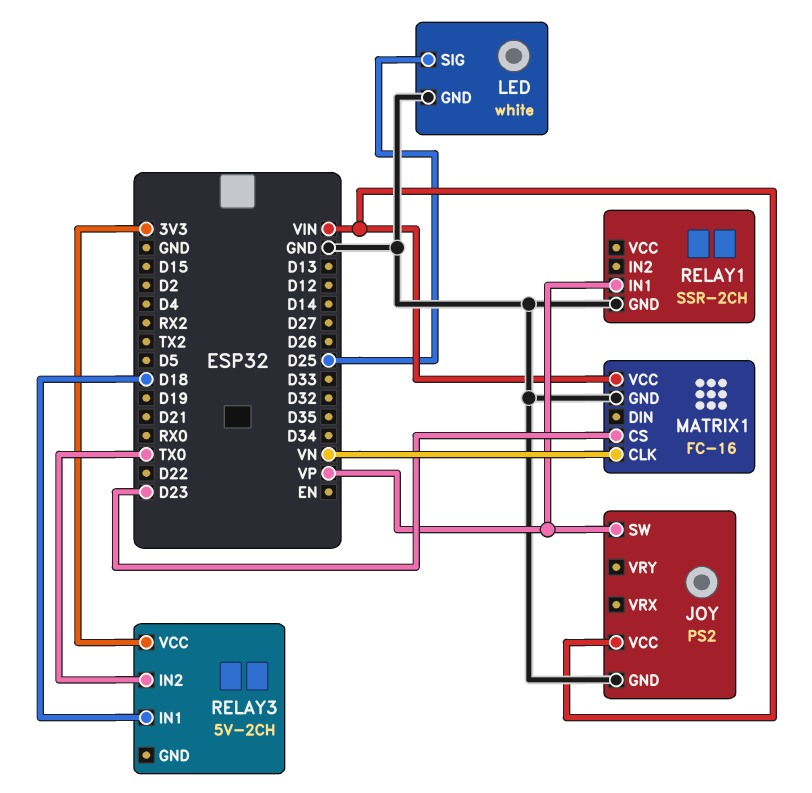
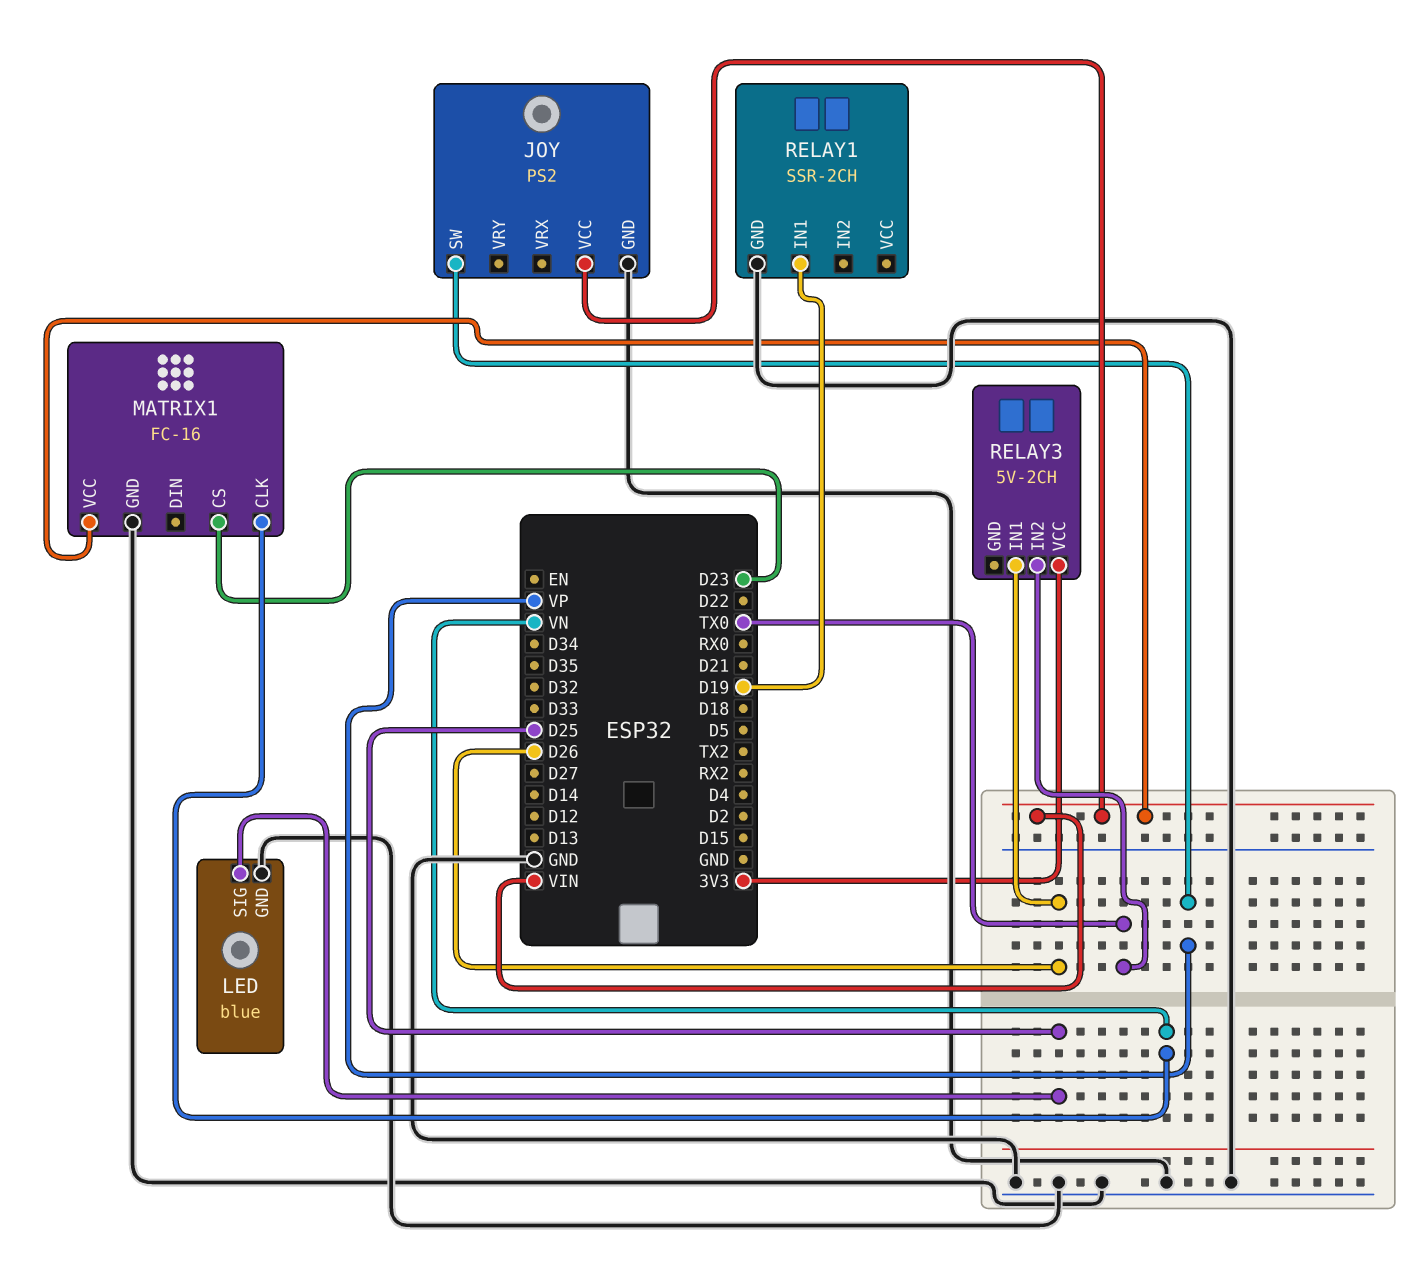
LED: white -> blue
RELAY1 pin IN1: VP -> D19
RELAY3 pin IN1: D18 -> D26

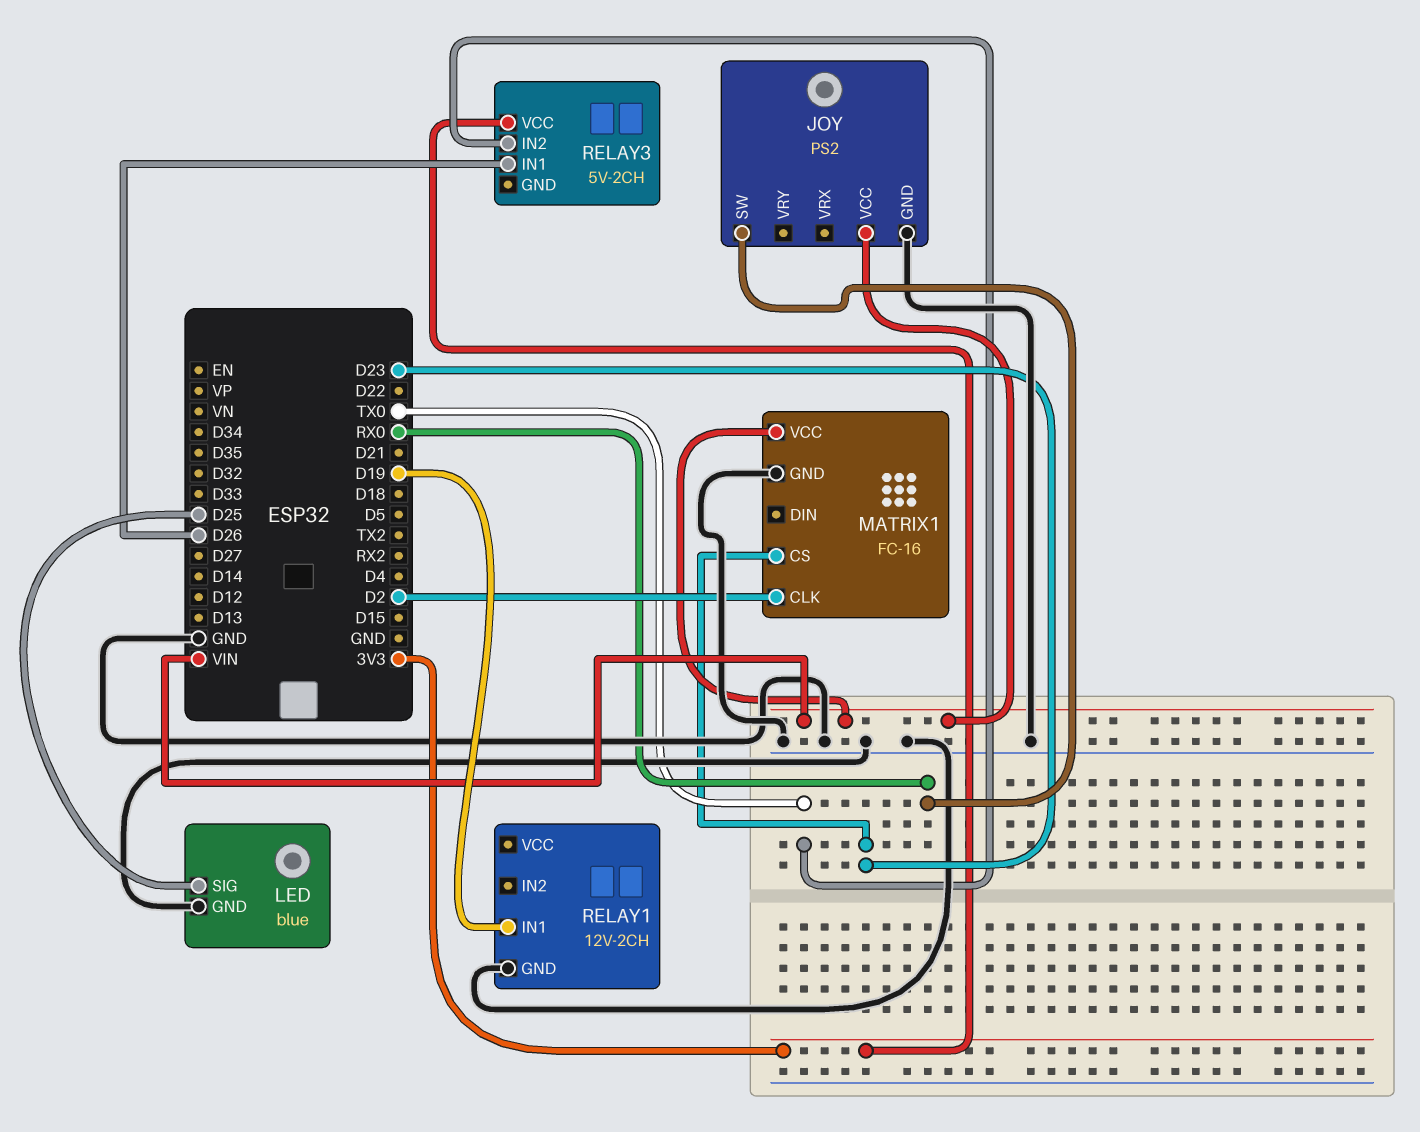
JOY pin SW: VP -> RX0
MATRIX1 pin CLK: VN -> D2
RELAY1: SSR-2CH -> 12V-2CH

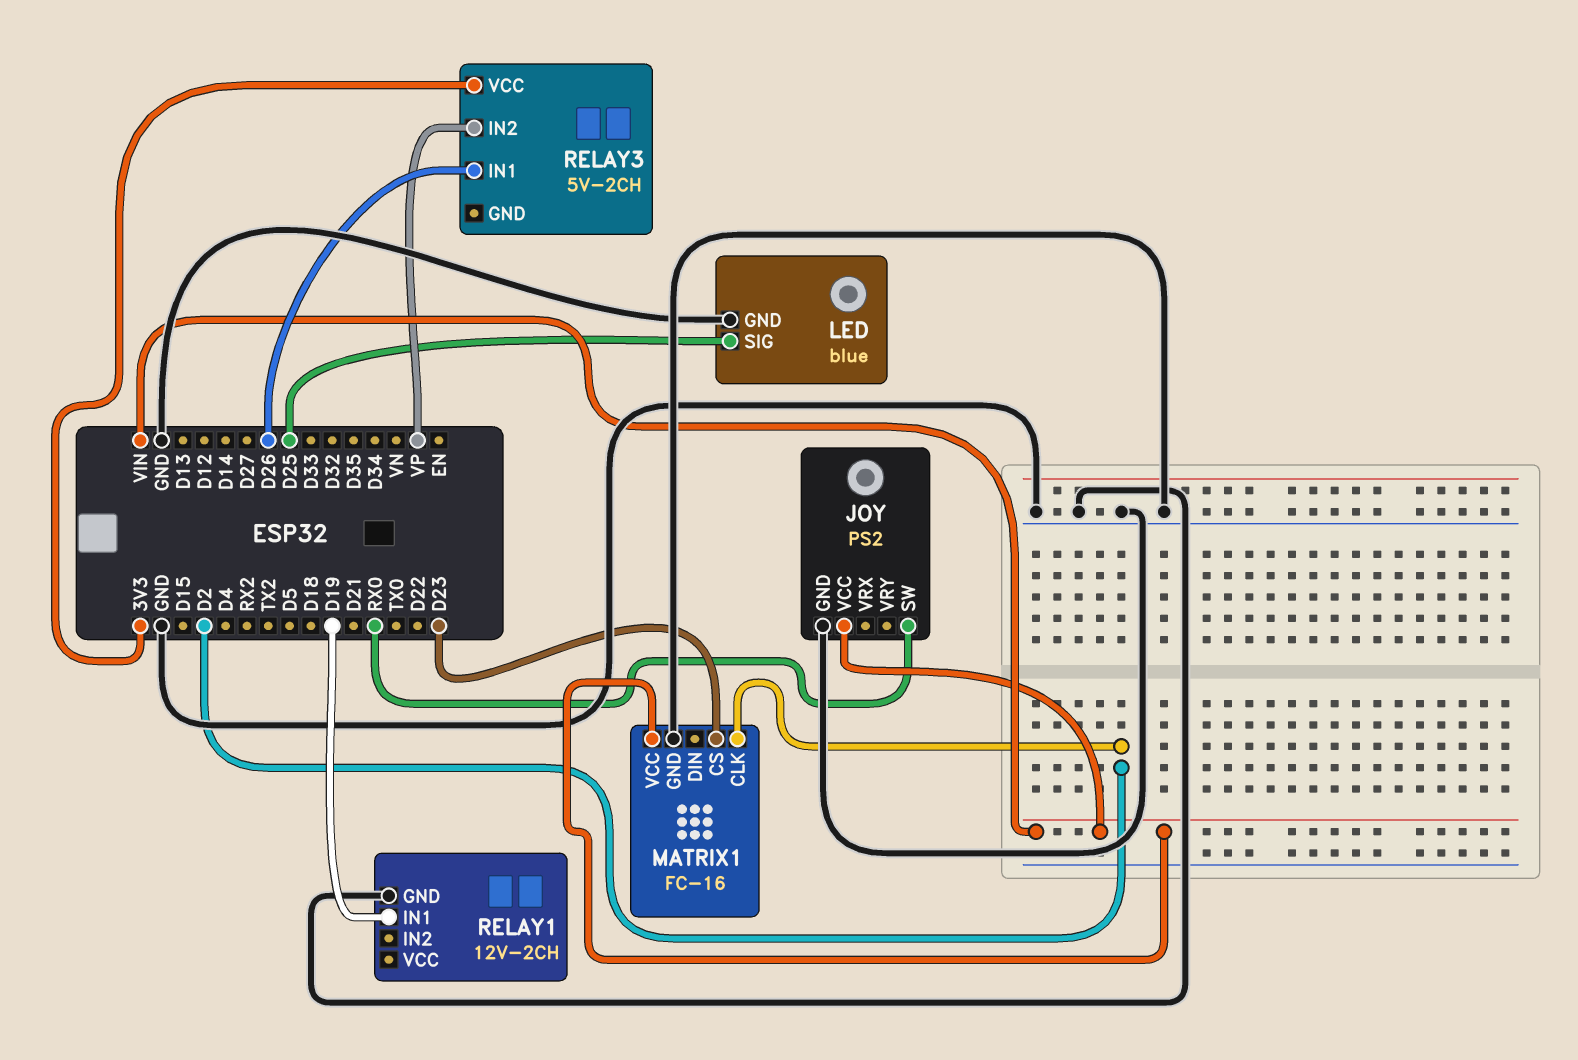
RELAY3 pin IN2: TX0 -> VP

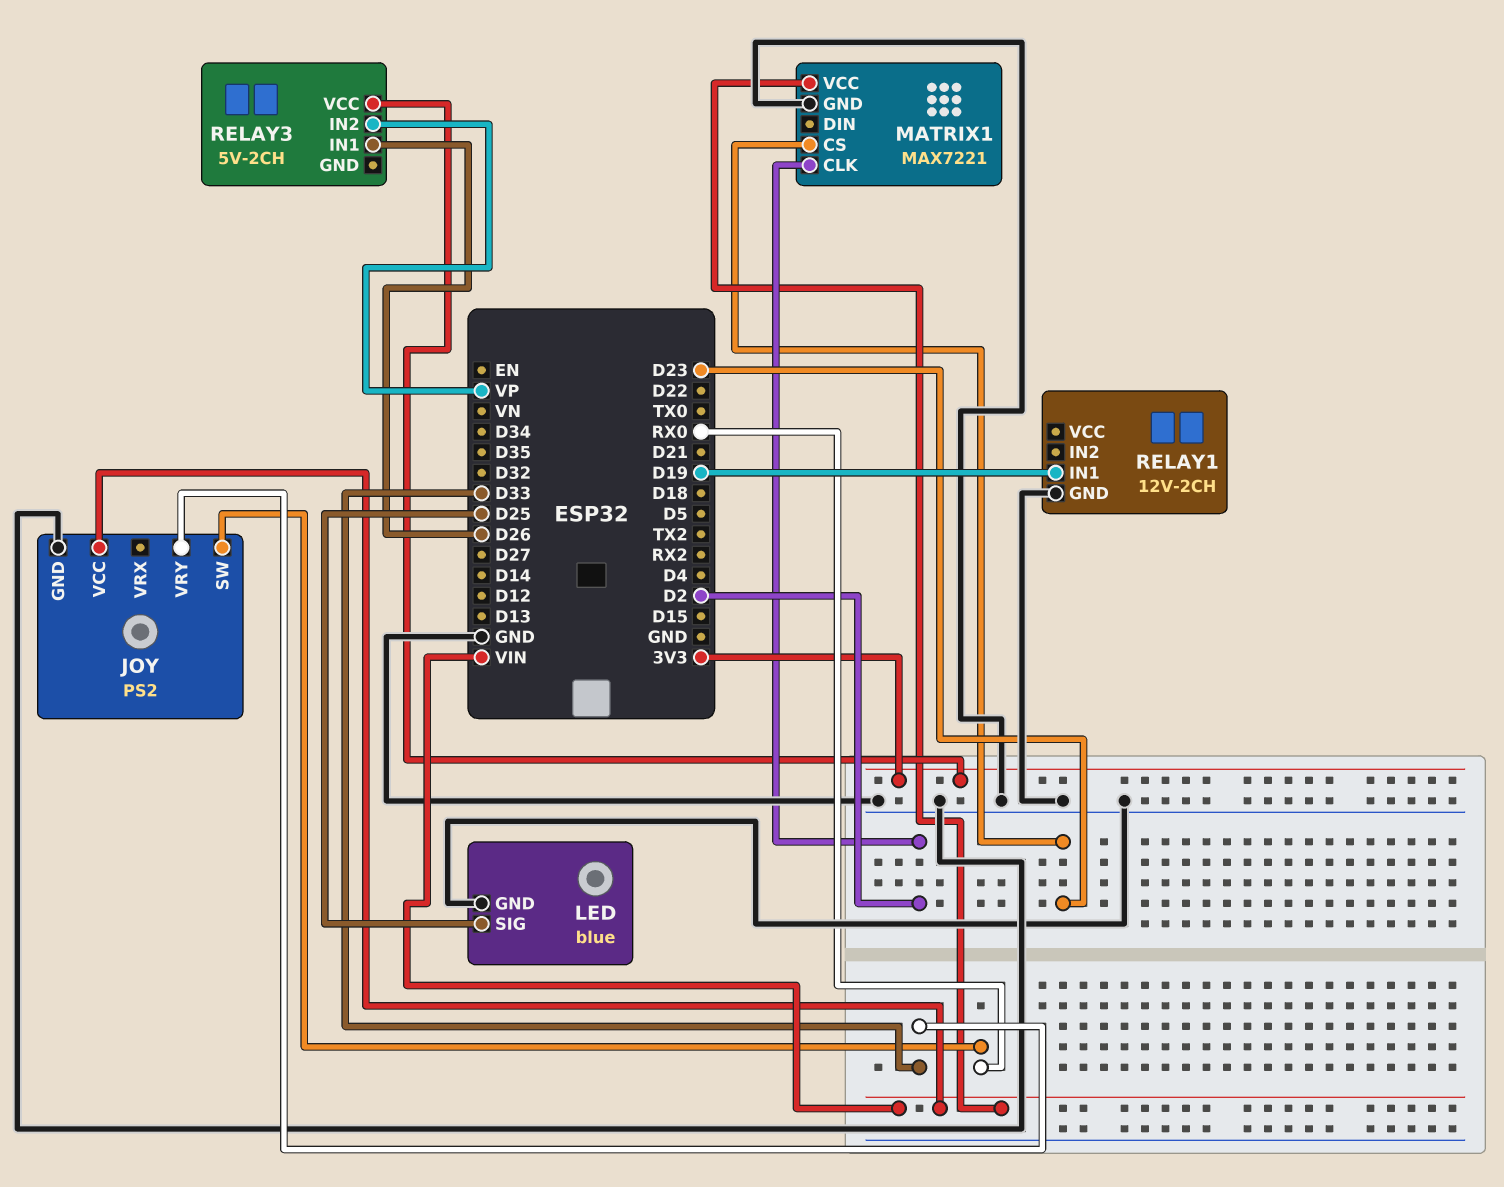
JOY pin VRY: none -> D33
MATRIX1: FC-16 -> MAX7221

